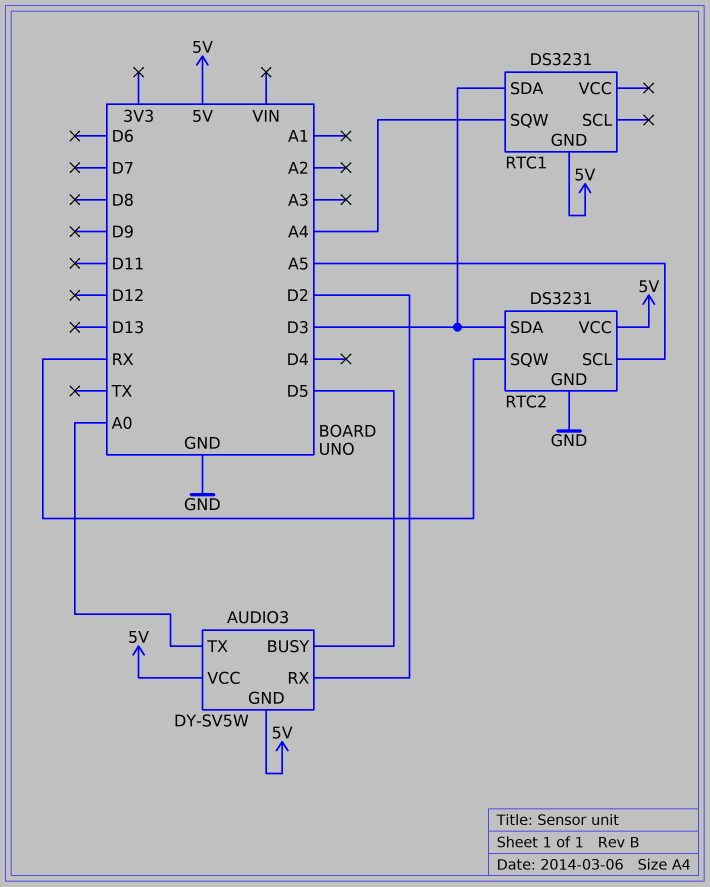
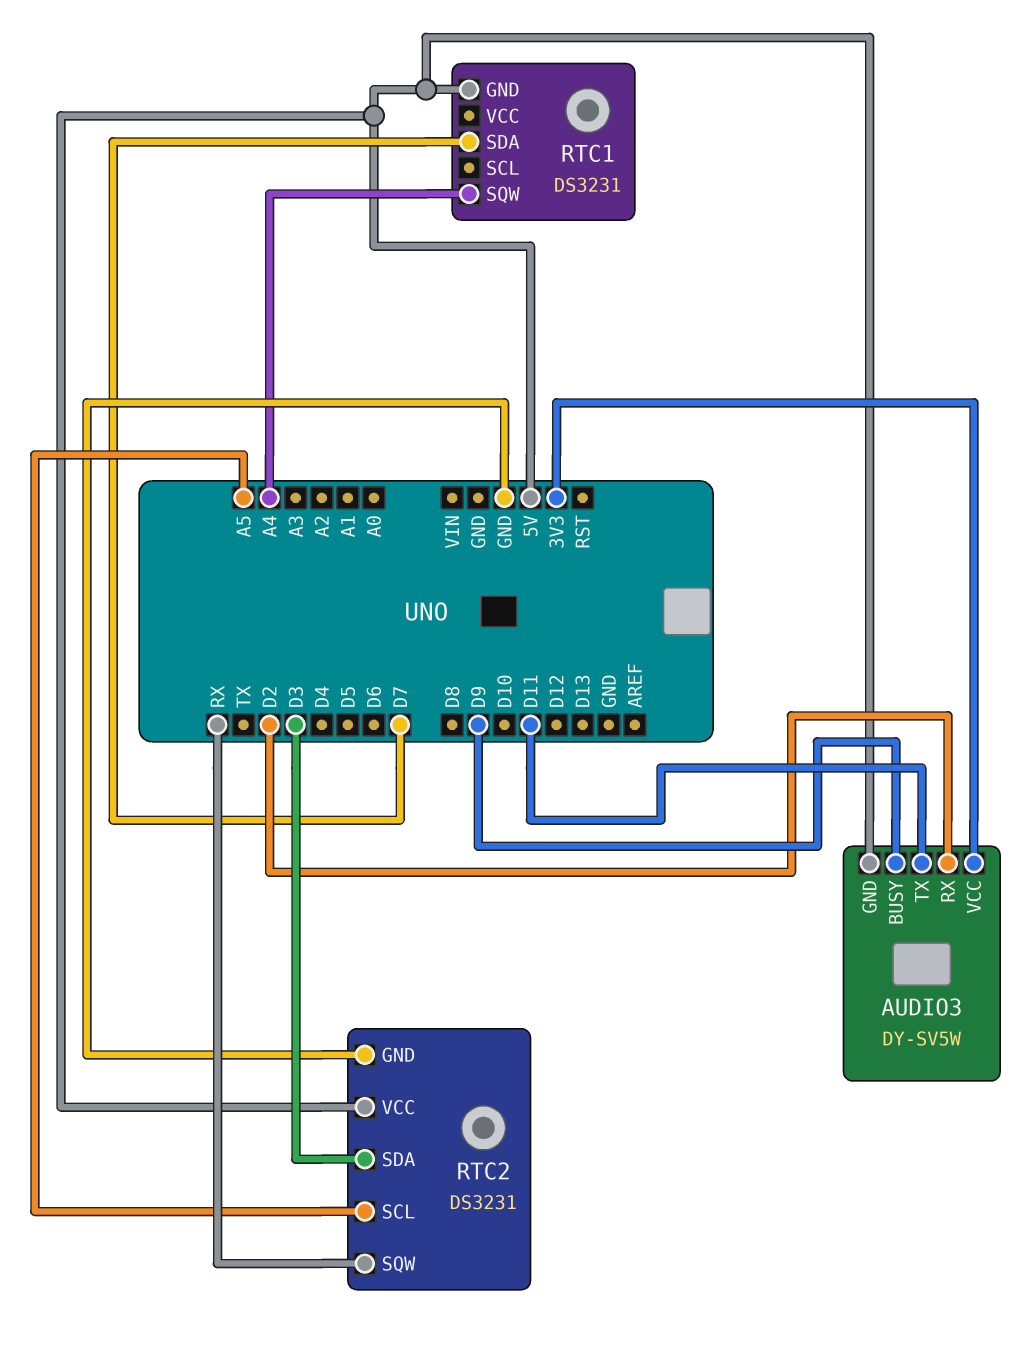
AUDIO3 pin BUSY: D5 -> D9
AUDIO3 pin TX: A0 -> D11
AUDIO3 pin VCC: 5V -> 3V3
RTC1 pin SDA: D3 -> D7

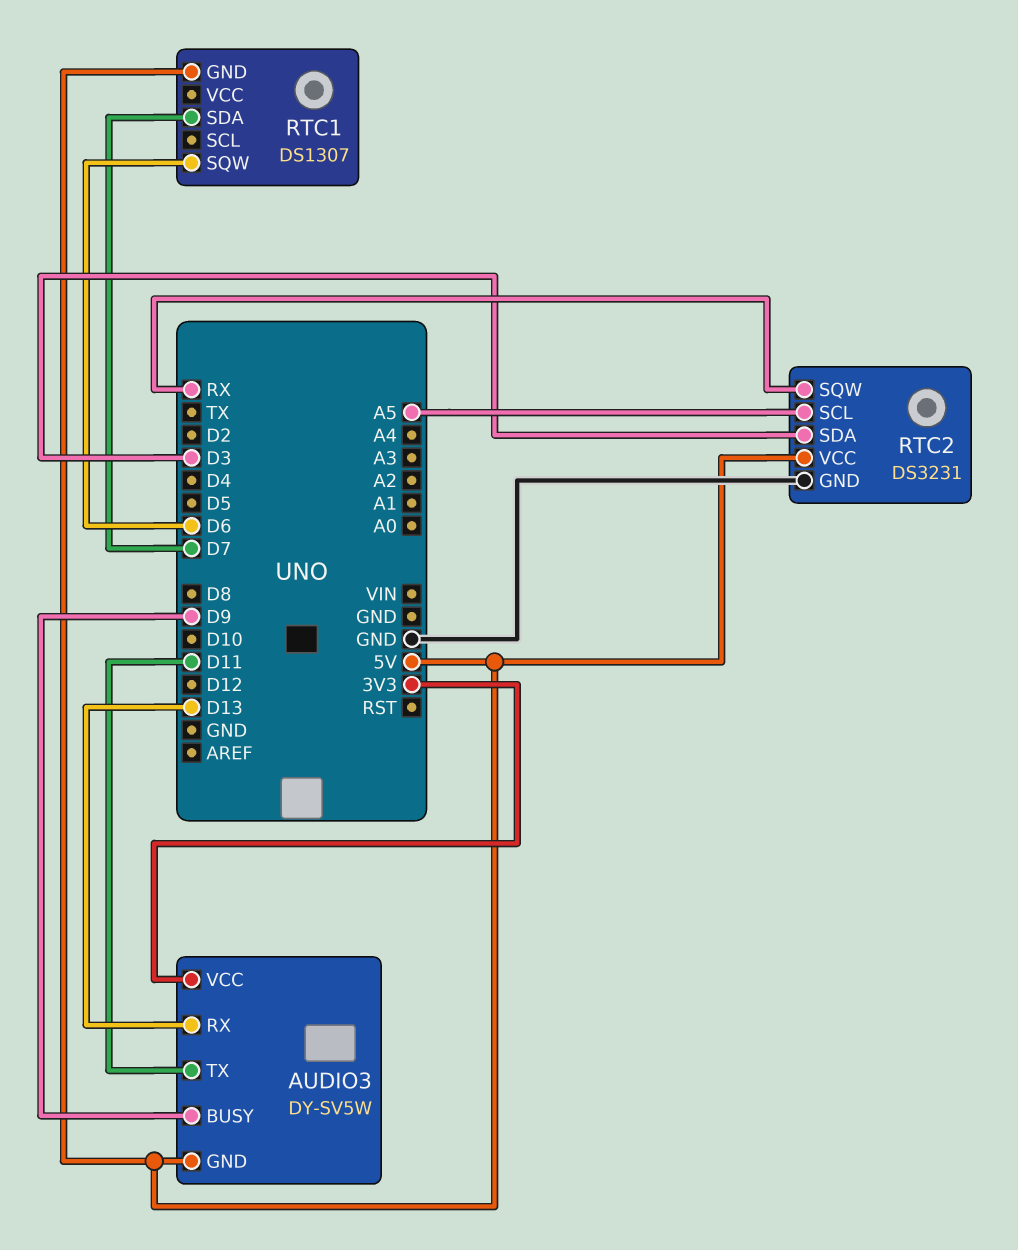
AUDIO3 pin RX: D2 -> D13
RTC1: DS3231 -> DS1307
RTC1 pin SQW: A4 -> D6

